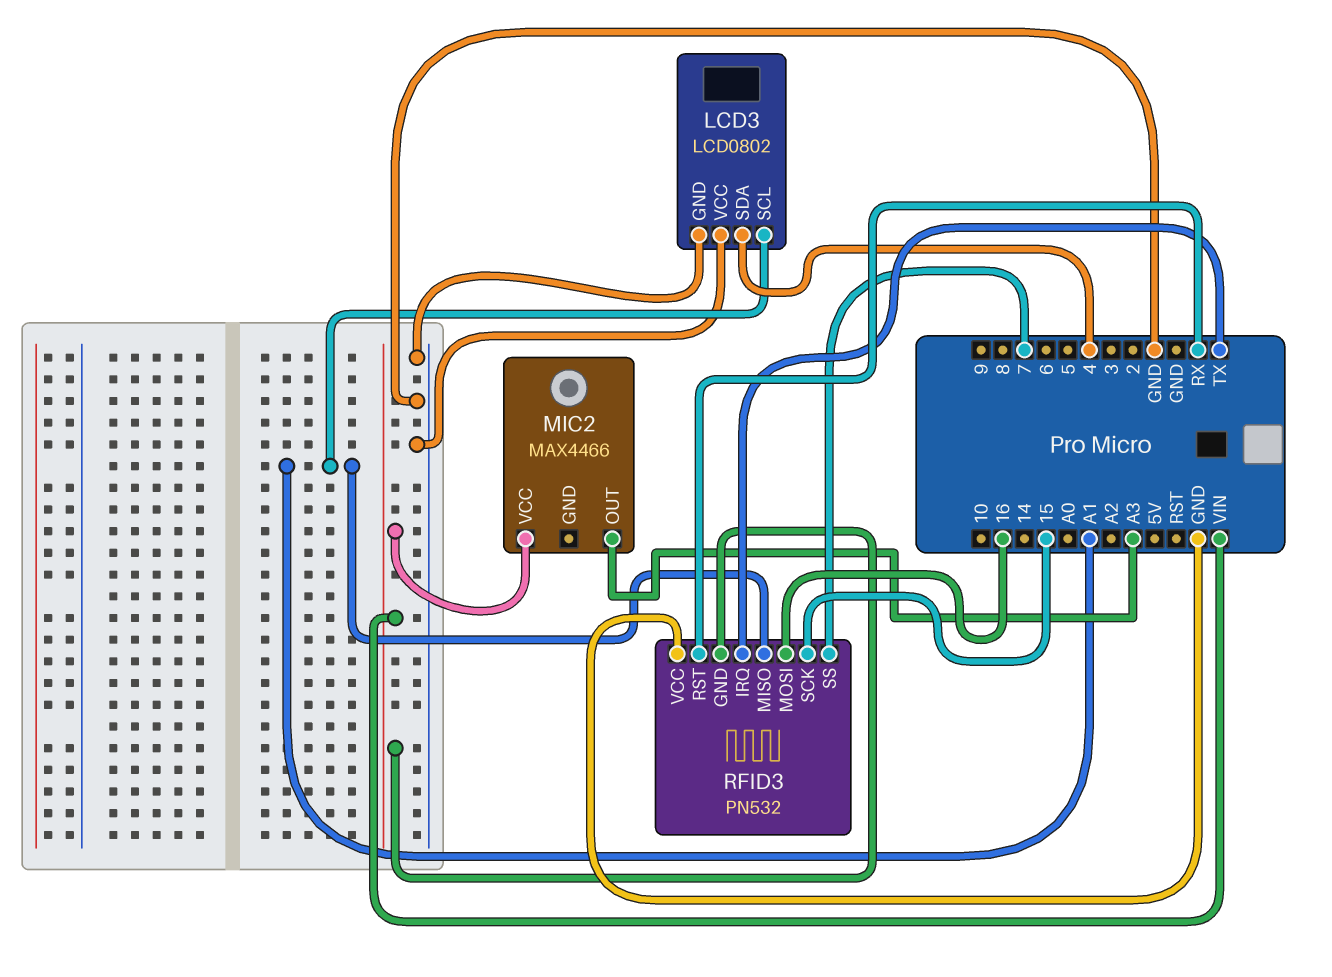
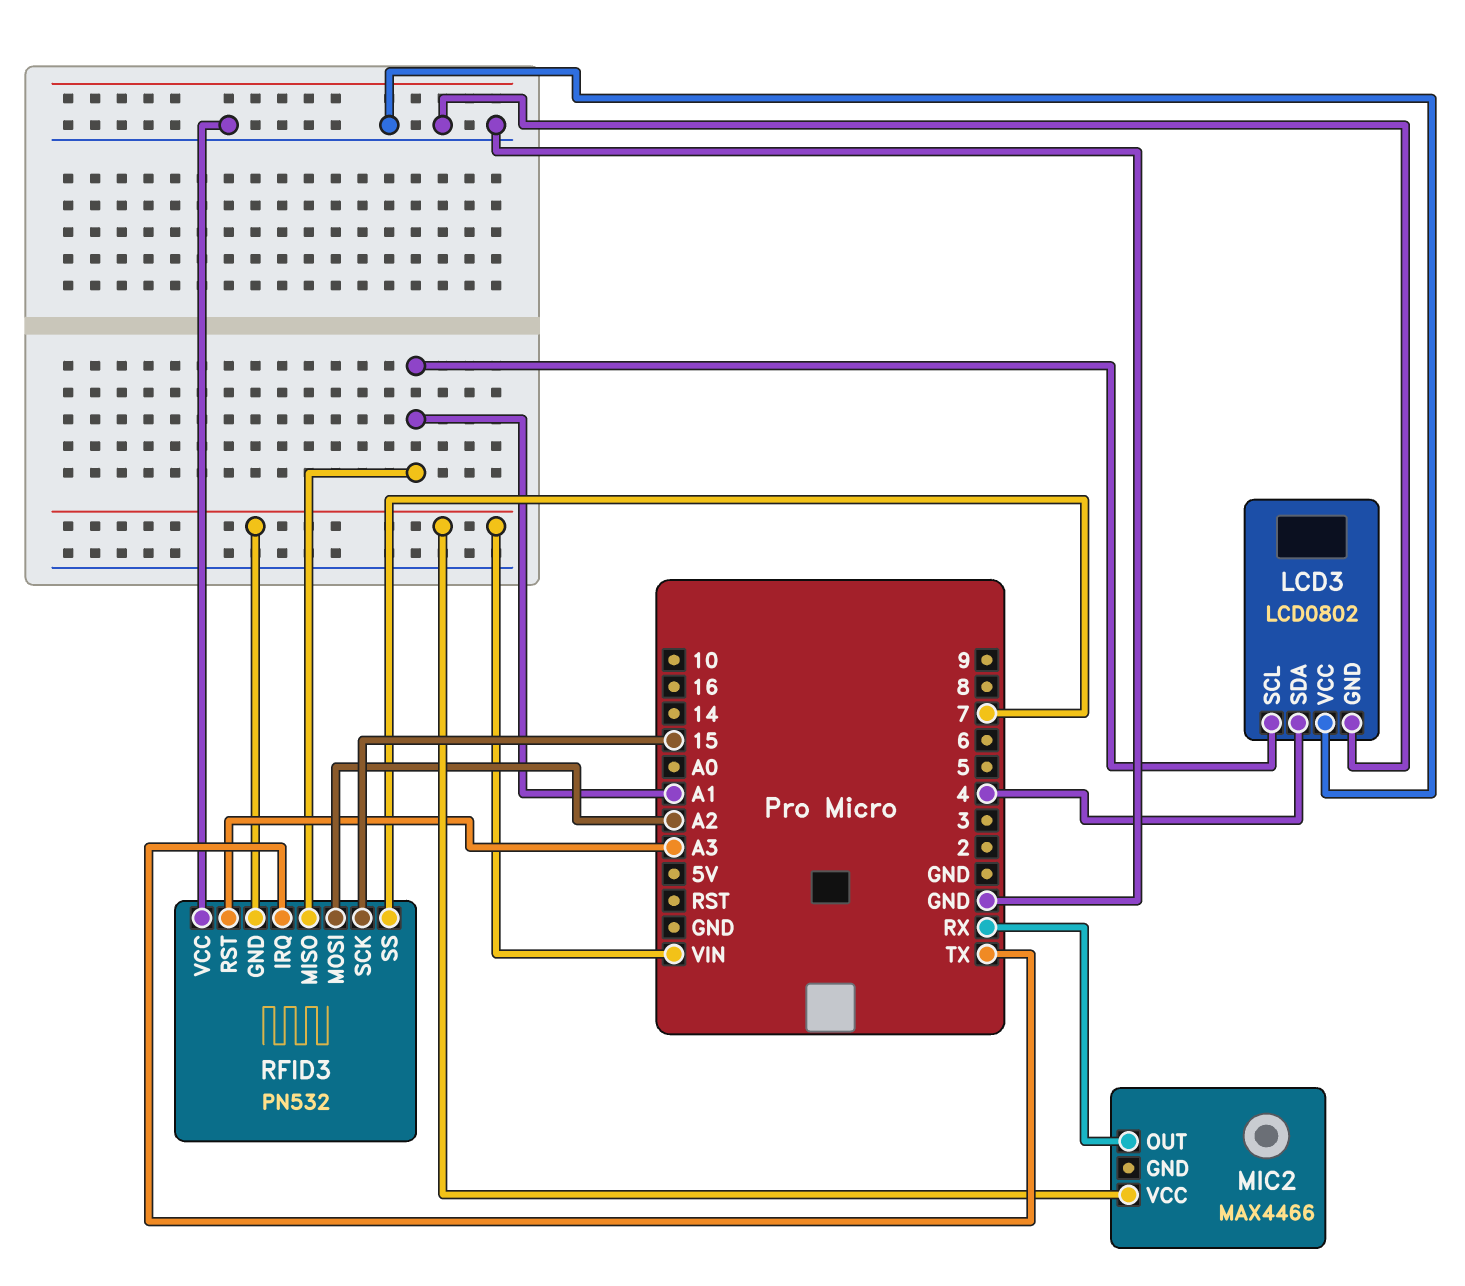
MIC2 pin OUT: A3 -> RX
RFID3 pin MOSI: 16 -> A2
RFID3 pin RST: RX -> A3

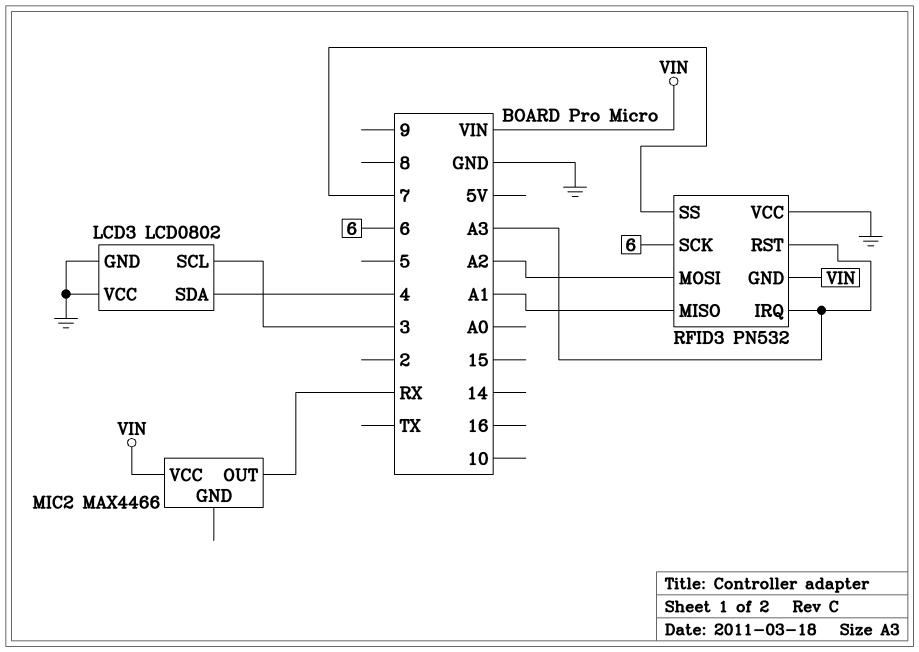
LCD3 pin SCL: A1 -> 3
RFID3 pin IRQ: TX -> A3
RFID3 pin SCK: 15 -> 6

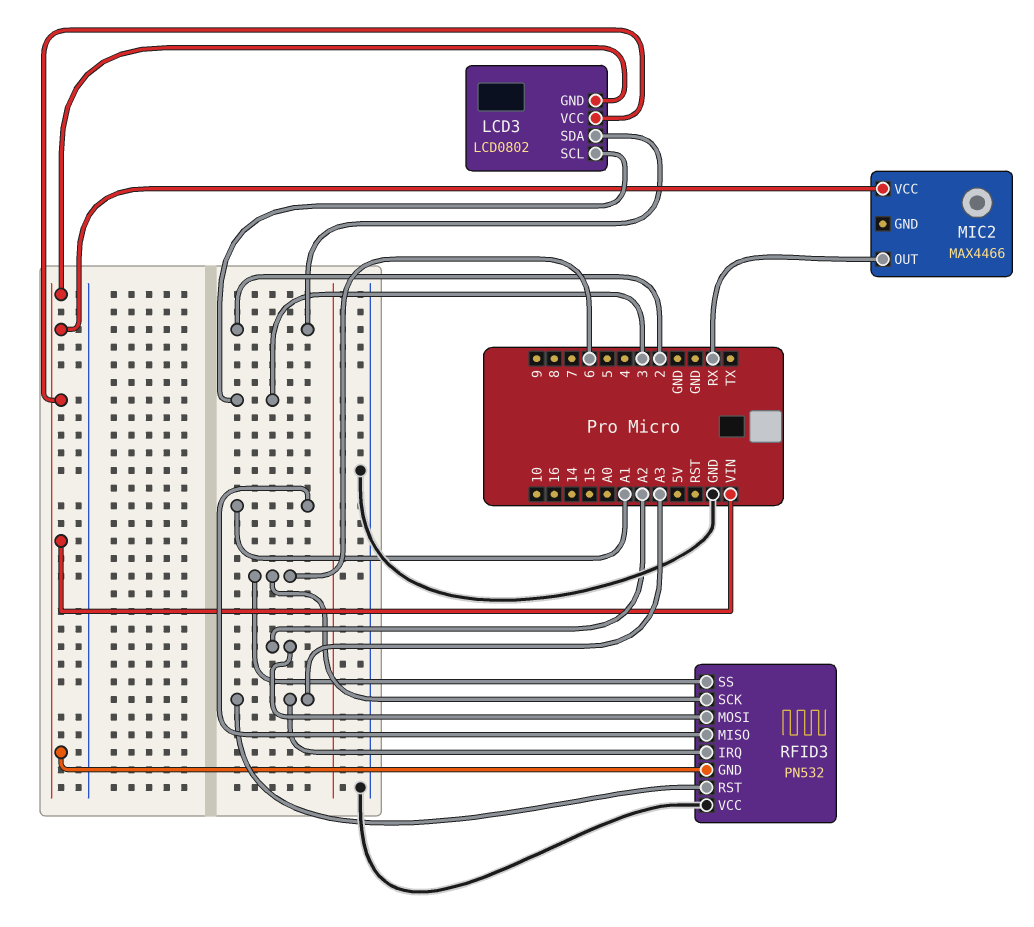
LCD3 pin GND: GND -> VIN
LCD3 pin SDA: 4 -> 2
LCD3 pin VCC: GND -> VIN
RFID3 pin SS: 7 -> 6

